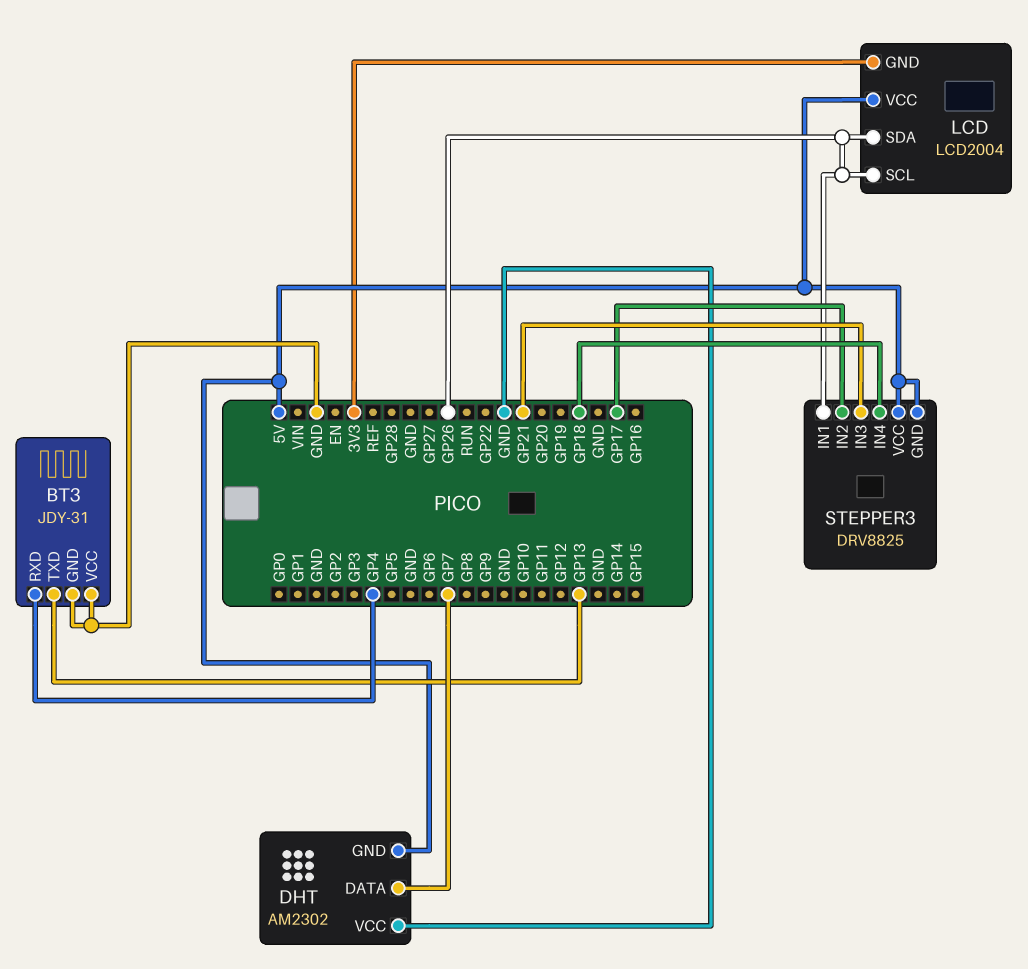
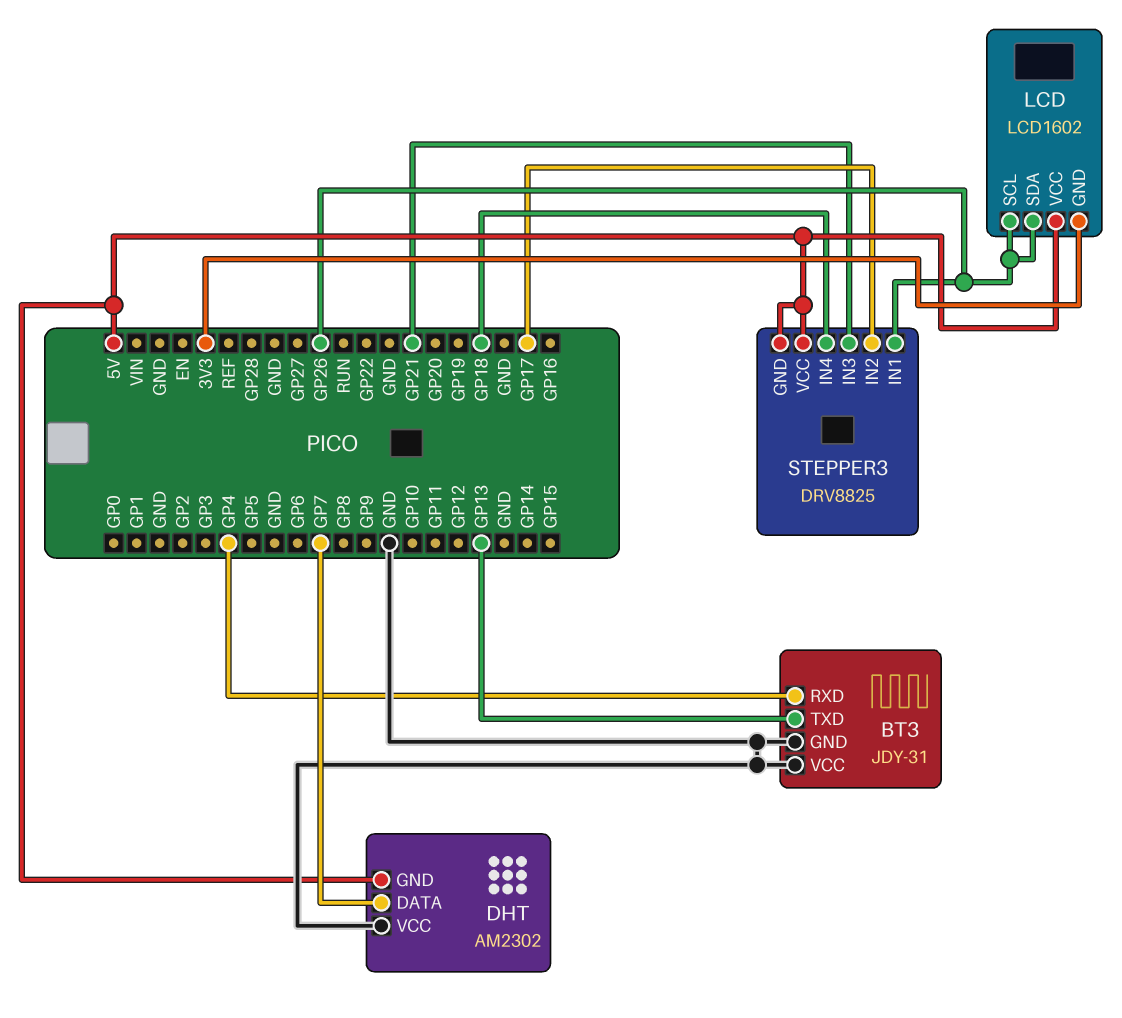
LCD: LCD2004 -> LCD1602

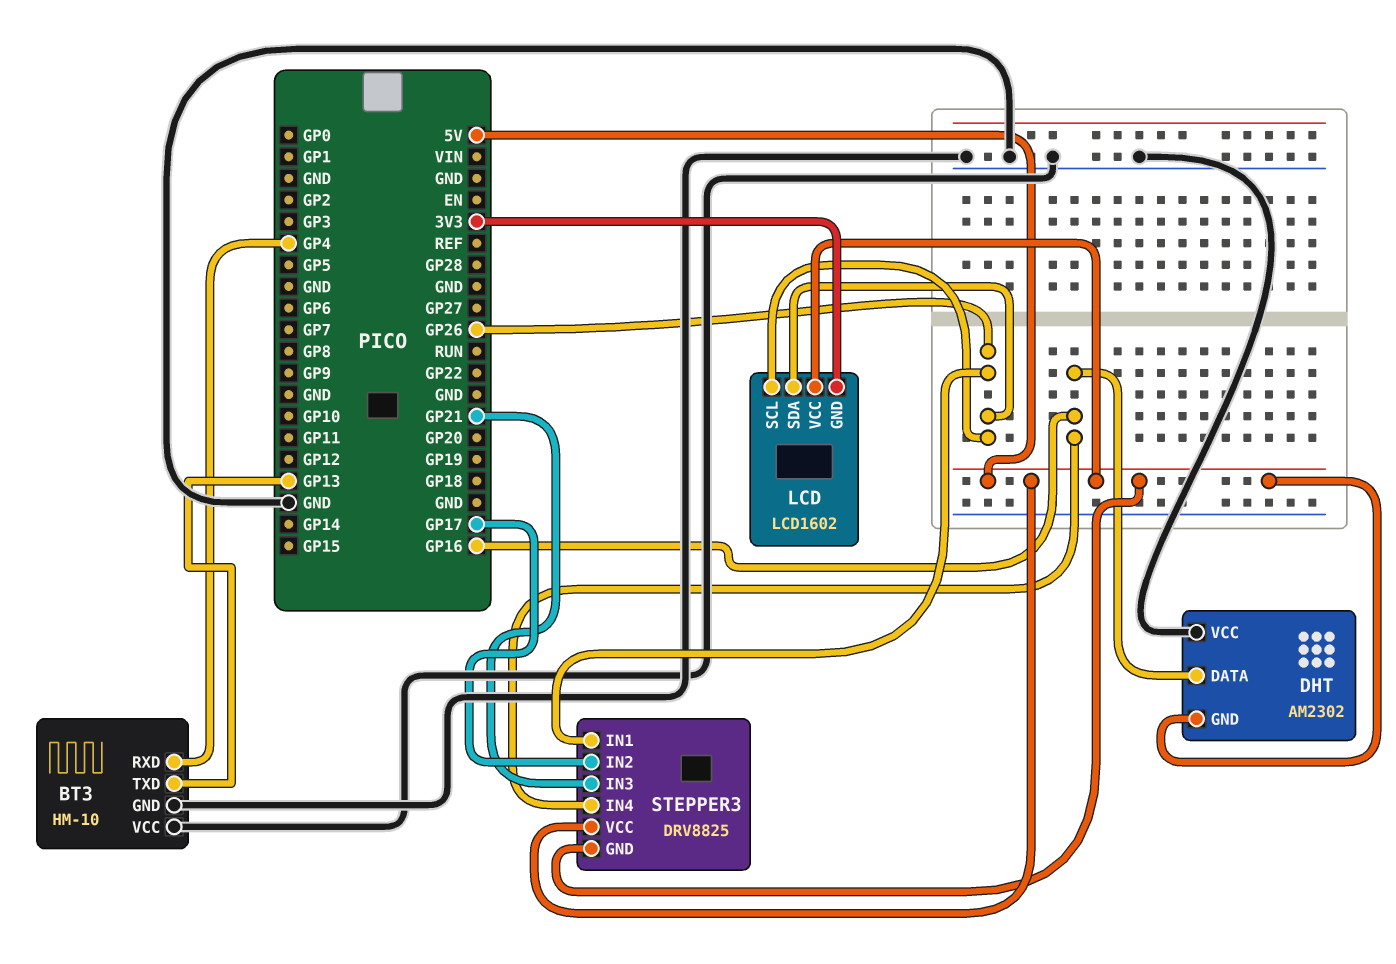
BT3: JDY-31 -> HM-10
DHT pin DATA: GP7 -> GP16
STEPPER3 pin IN4: GP18 -> GP16

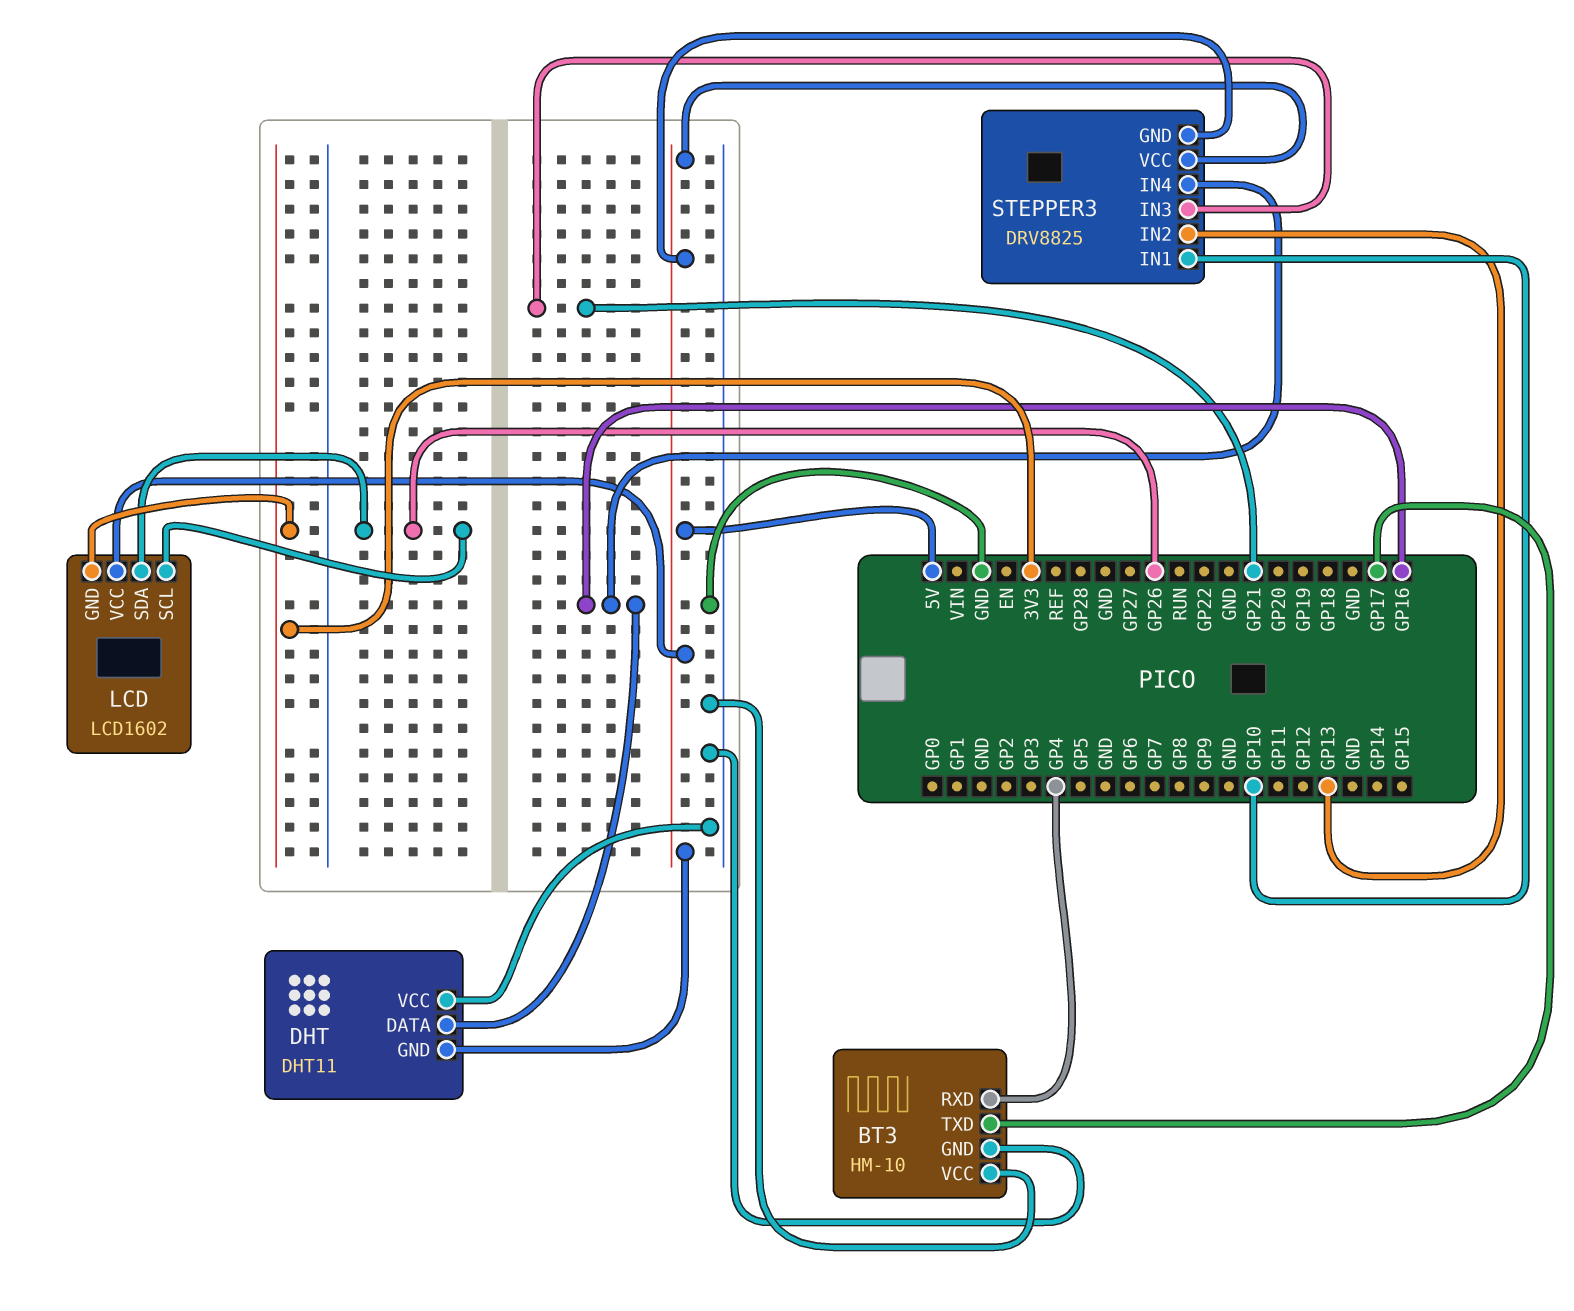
BT3 pin TXD: GP13 -> GP17
DHT: AM2302 -> DHT11
STEPPER3 pin IN1: GP26 -> GP10
STEPPER3 pin IN2: GP17 -> GP13

